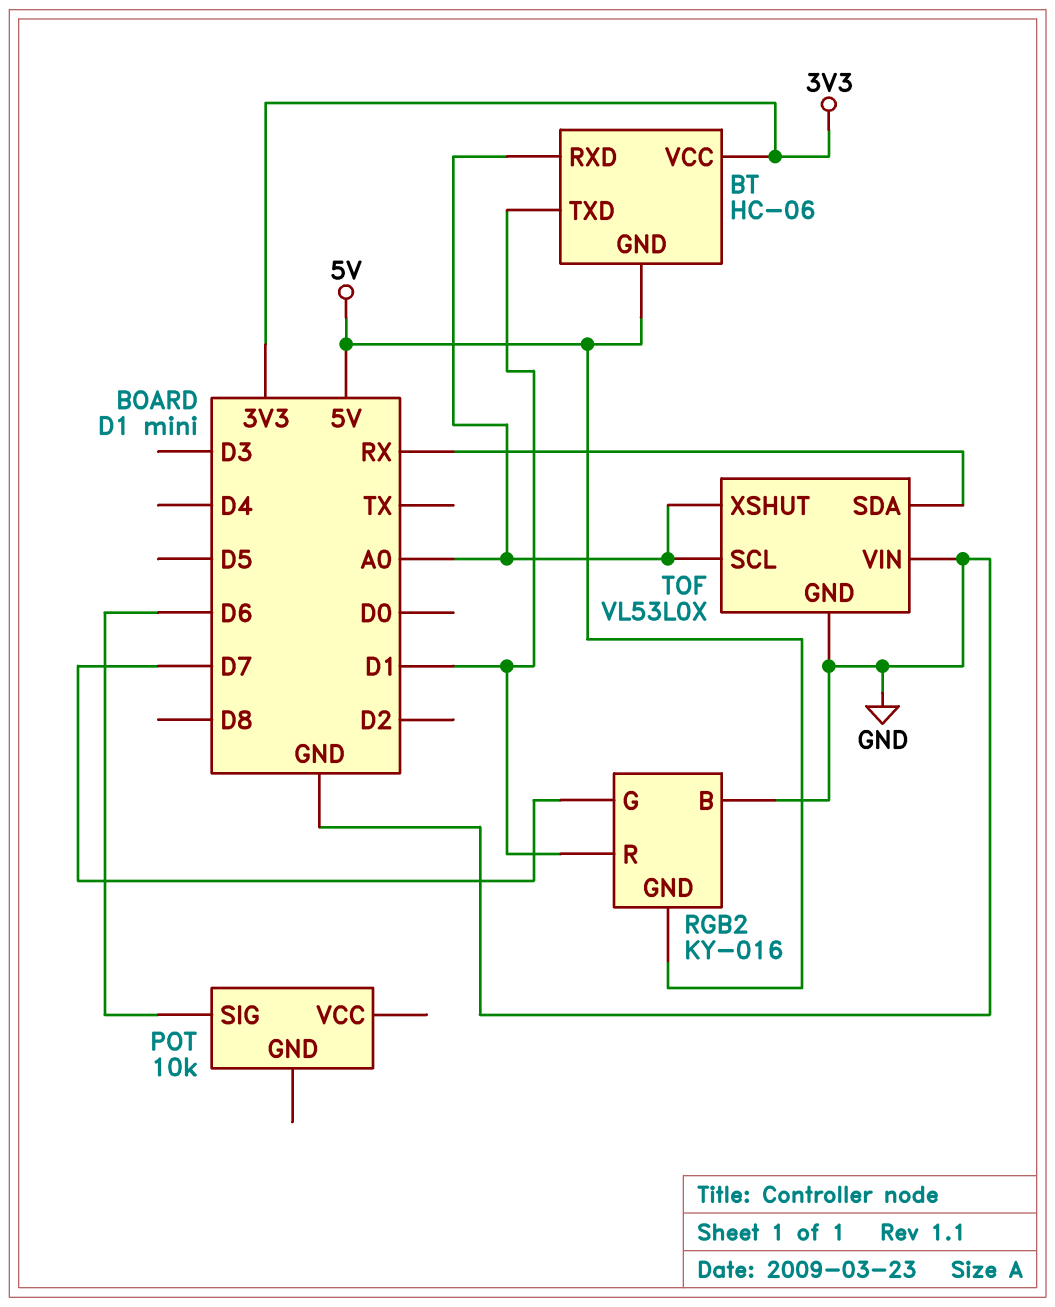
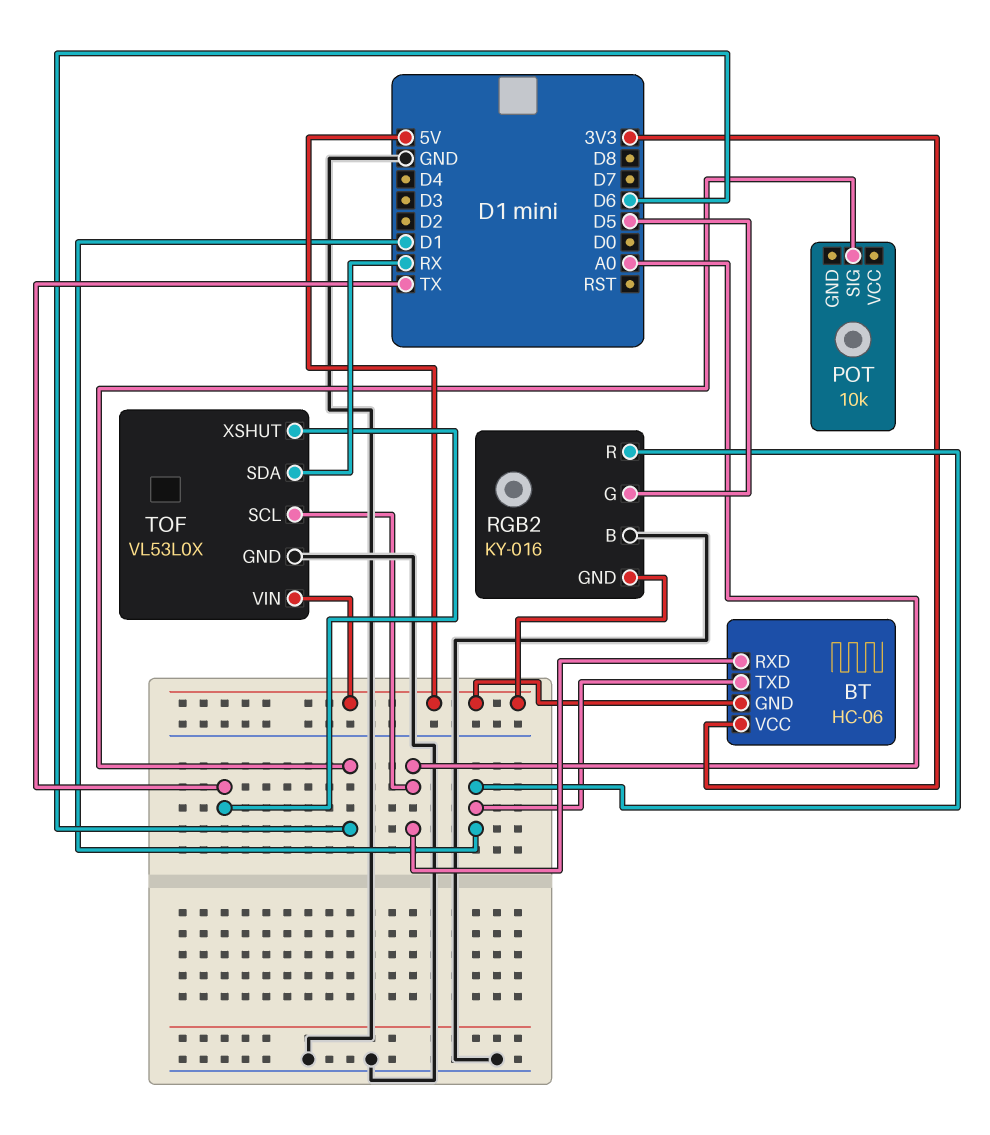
RGB2 pin G: D7 -> D5
TOF pin VIN: GND -> 5V
TOF pin XSHUT: A0 -> TX

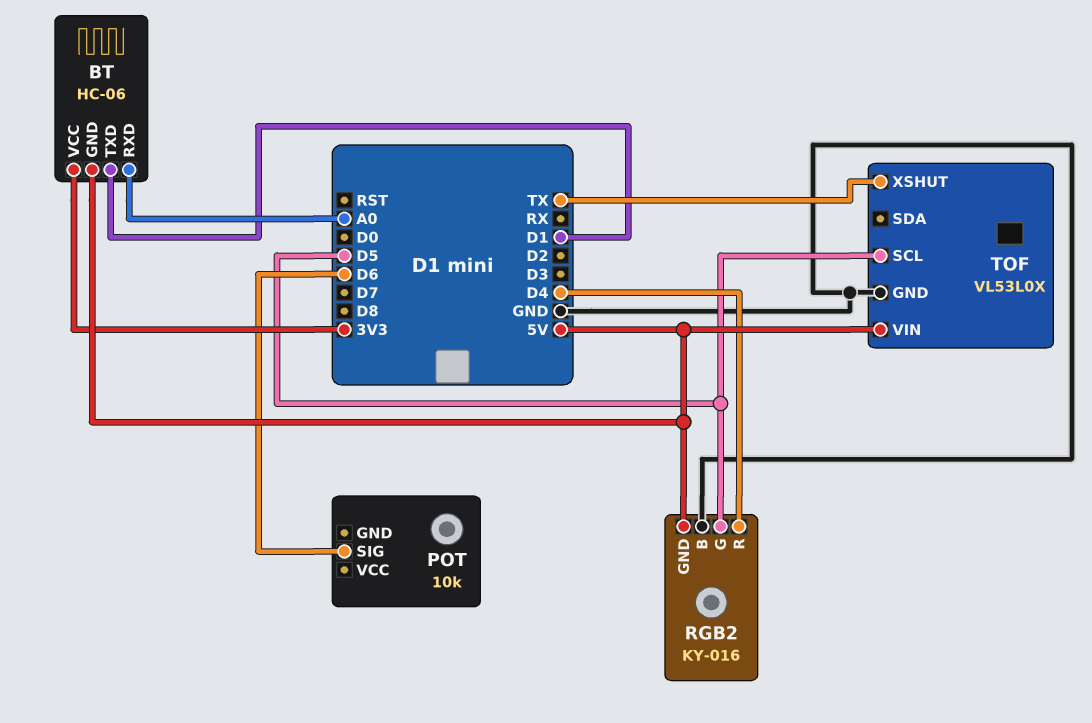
RGB2 pin R: D1 -> D4
TOF pin SCL: A0 -> D5
TOF pin SDA: RX -> none

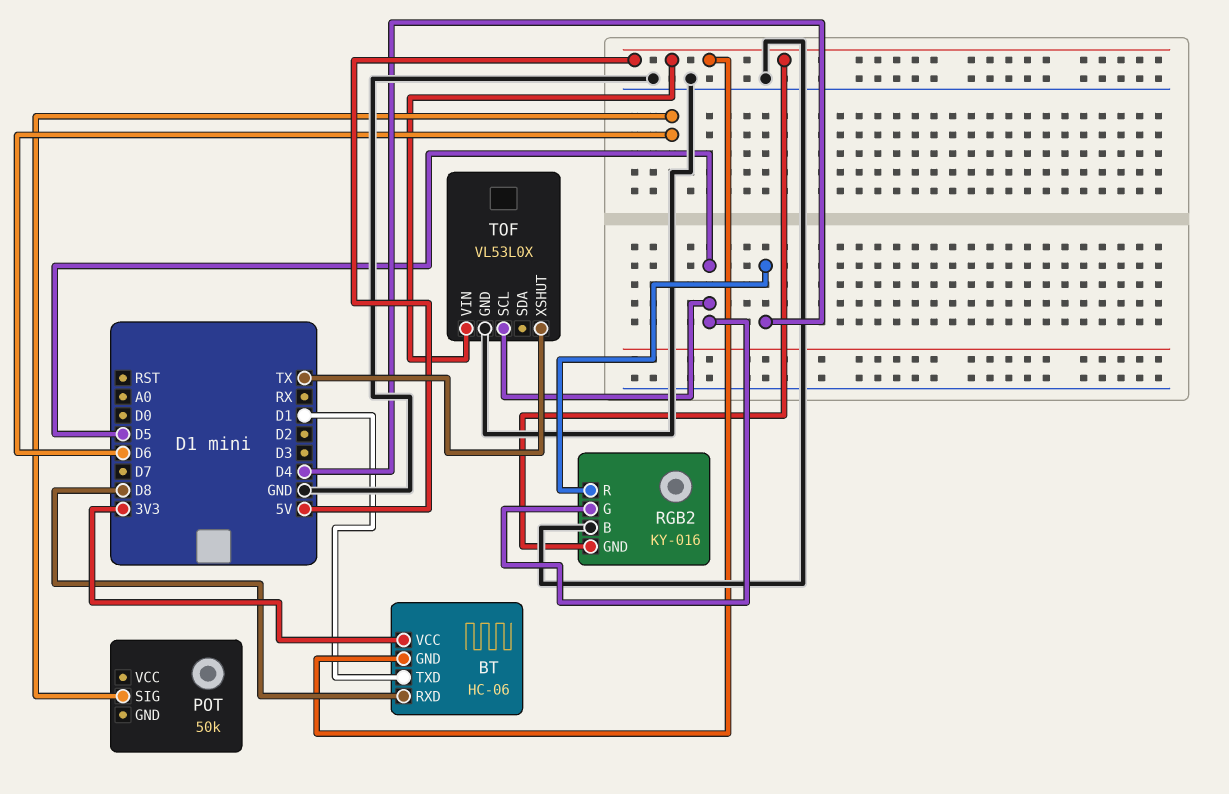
BT pin RXD: A0 -> D8
POT: 10k -> 50k

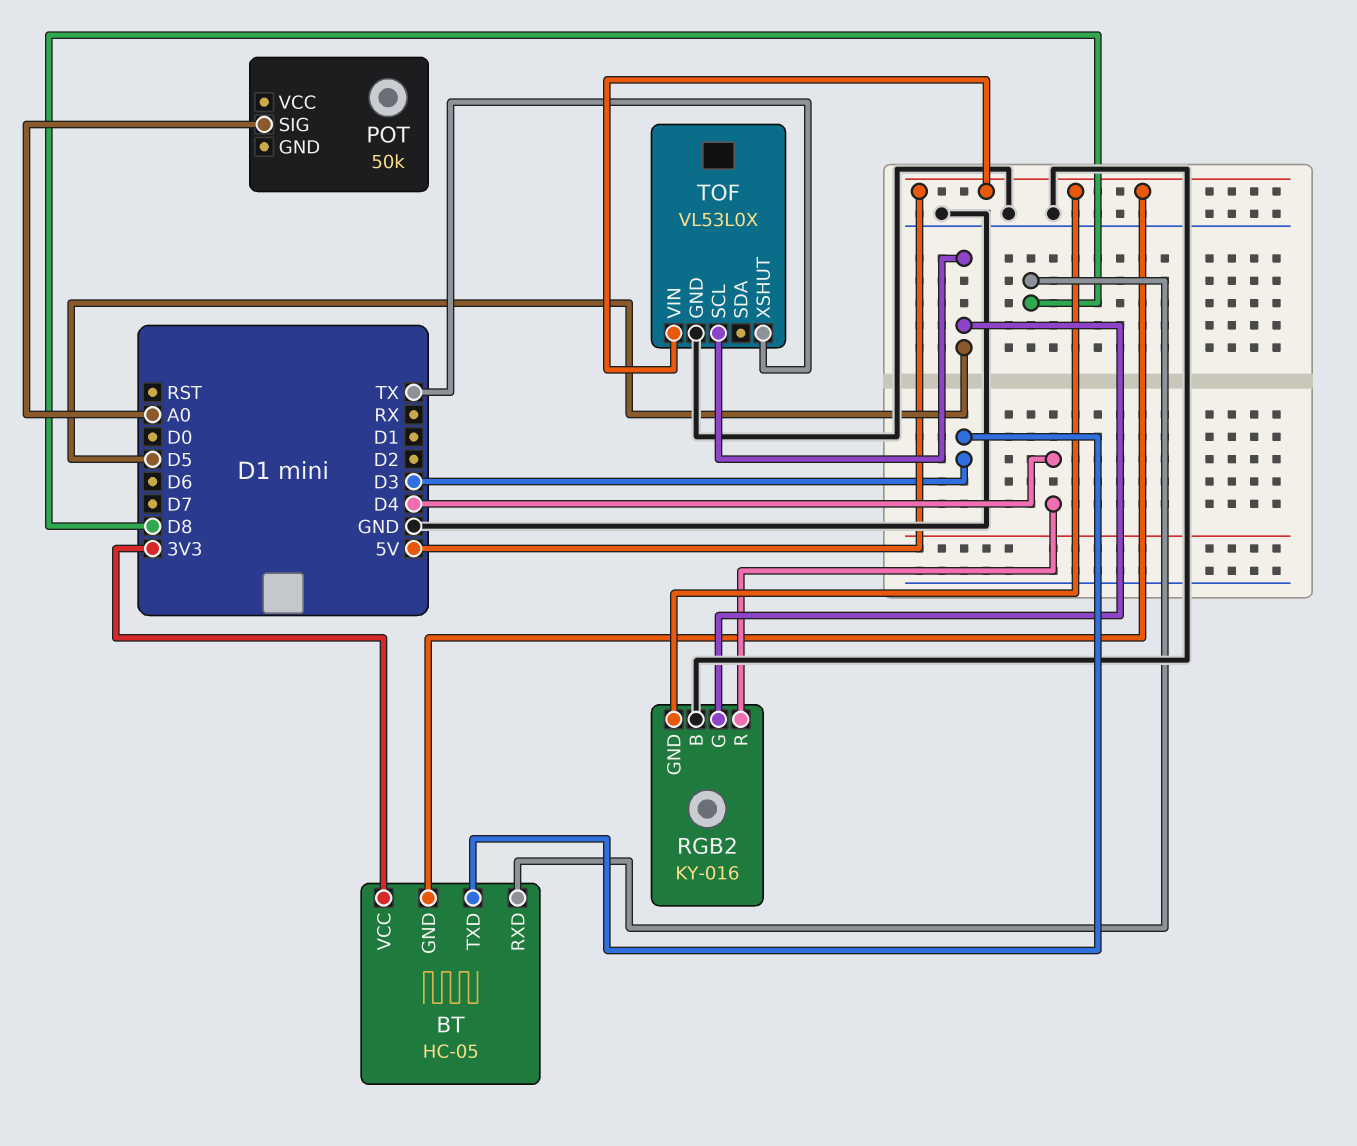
BT: HC-06 -> HC-05
BT pin TXD: D1 -> D3
POT pin SIG: D6 -> A0

